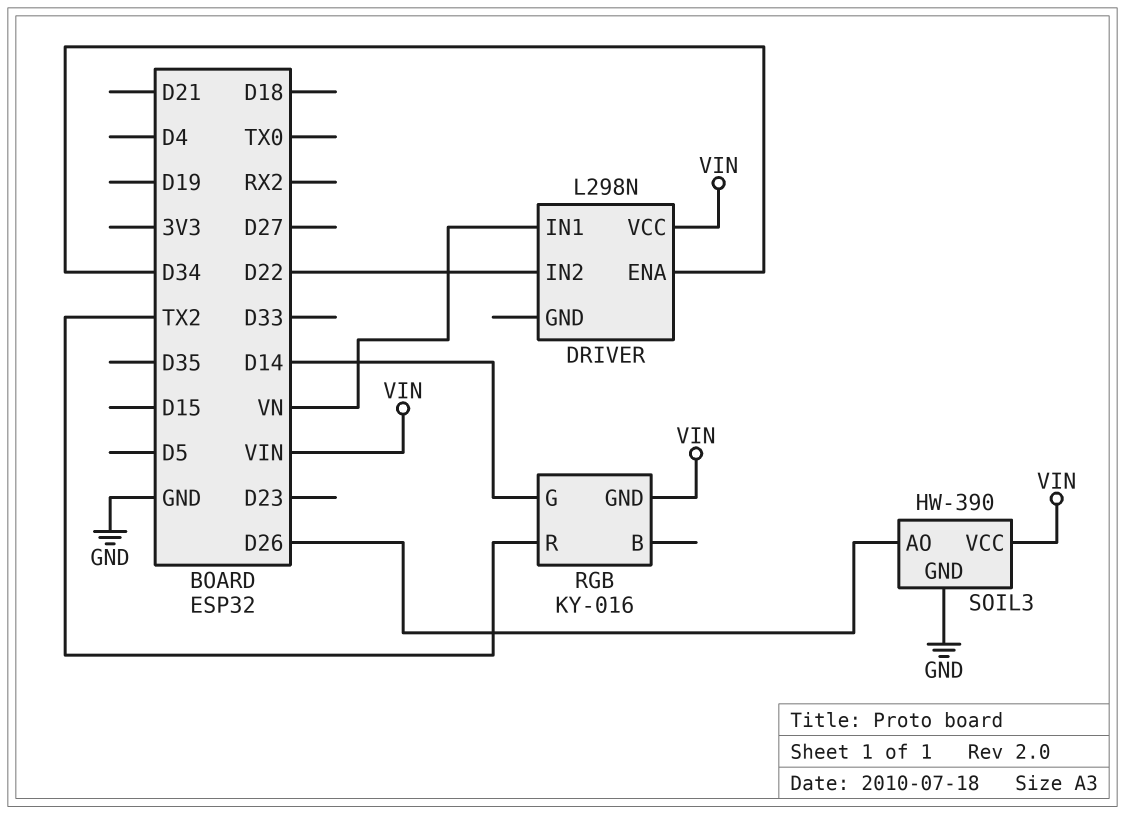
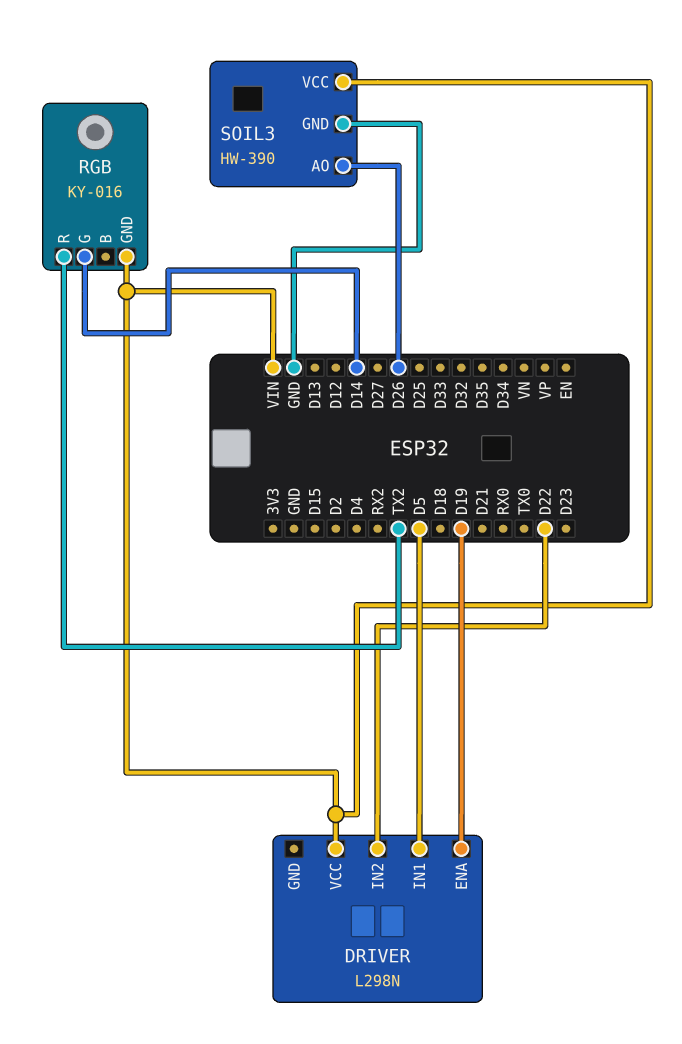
DRIVER pin ENA: D34 -> D19
DRIVER pin IN1: VN -> D5

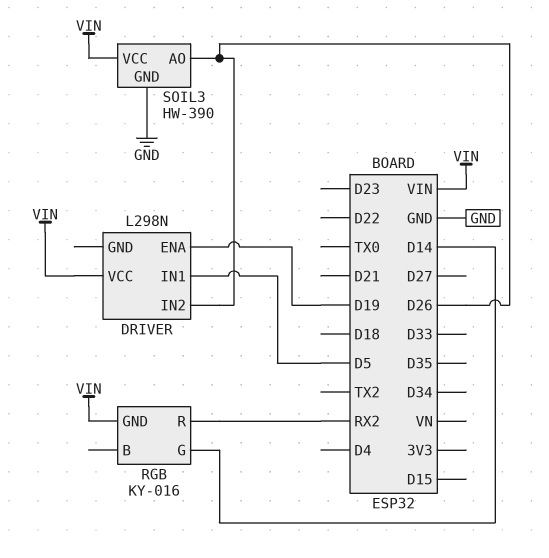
DRIVER pin IN2: D22 -> D26
RGB pin R: TX2 -> RX2

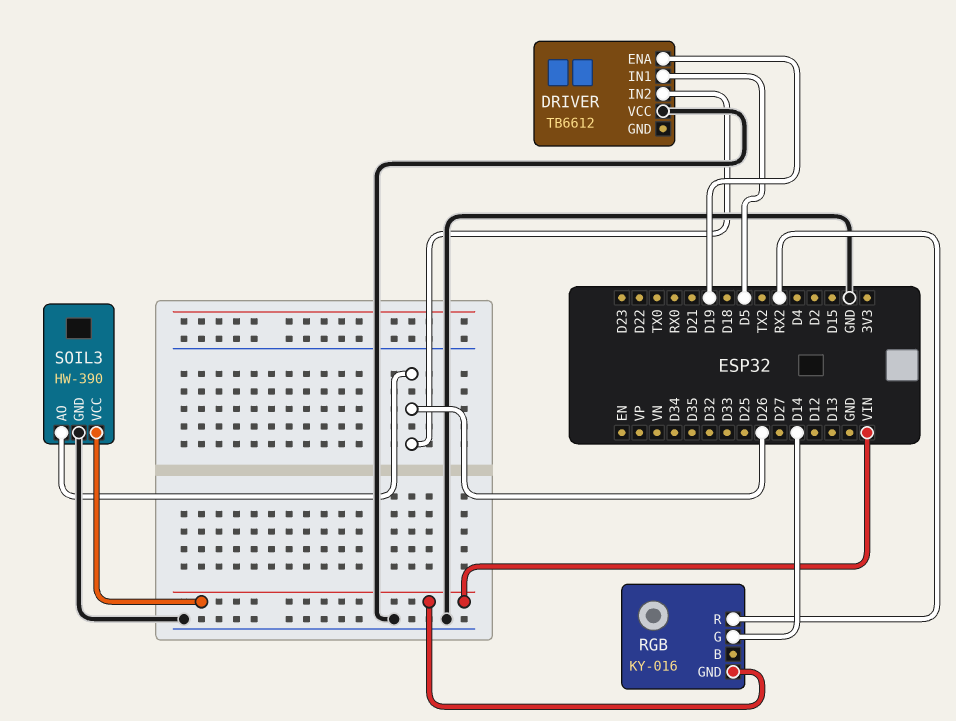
DRIVER: L298N -> TB6612
DRIVER pin VCC: VIN -> GND

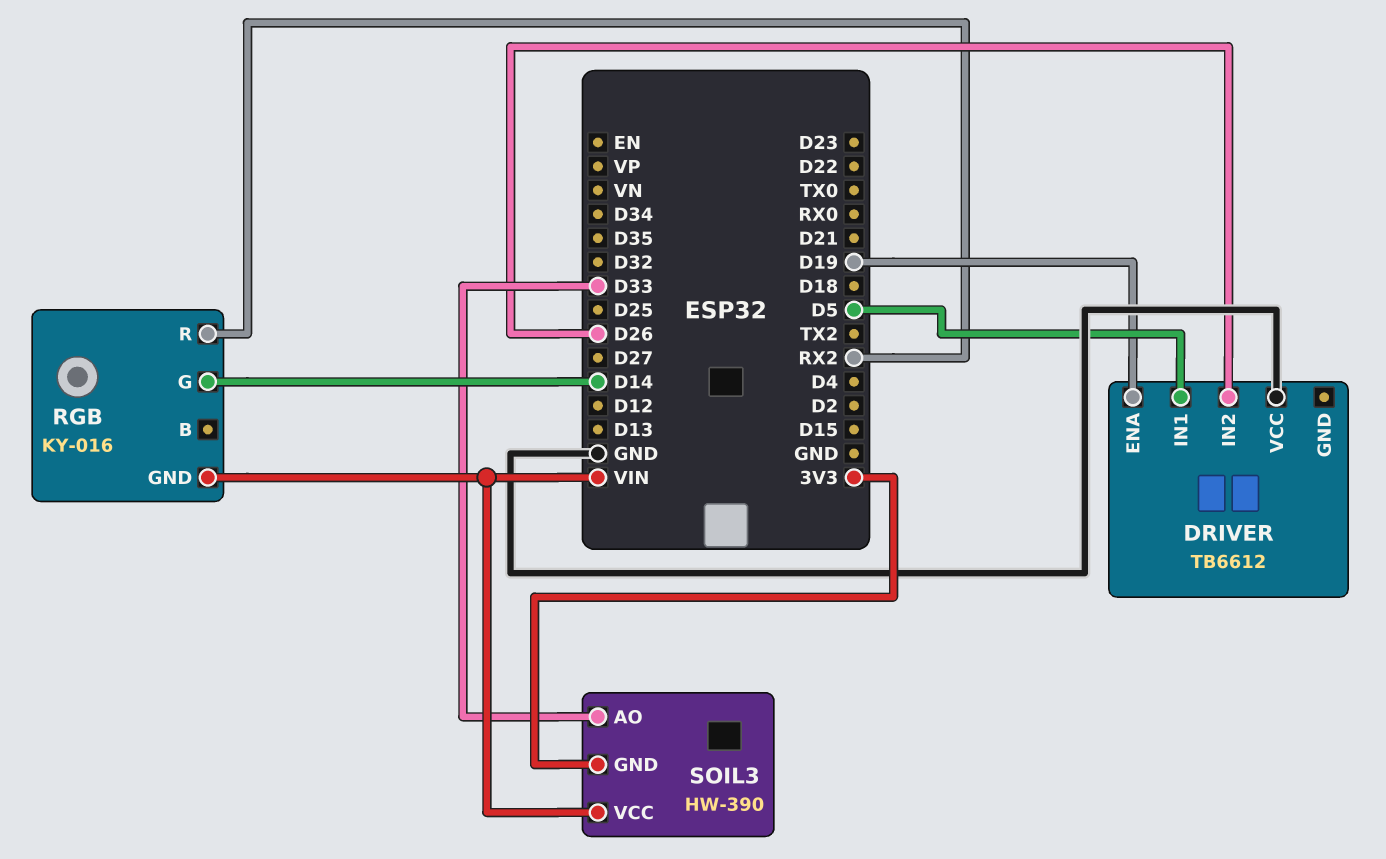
SOIL3 pin AO: D26 -> D33
SOIL3 pin GND: GND -> 3V3

